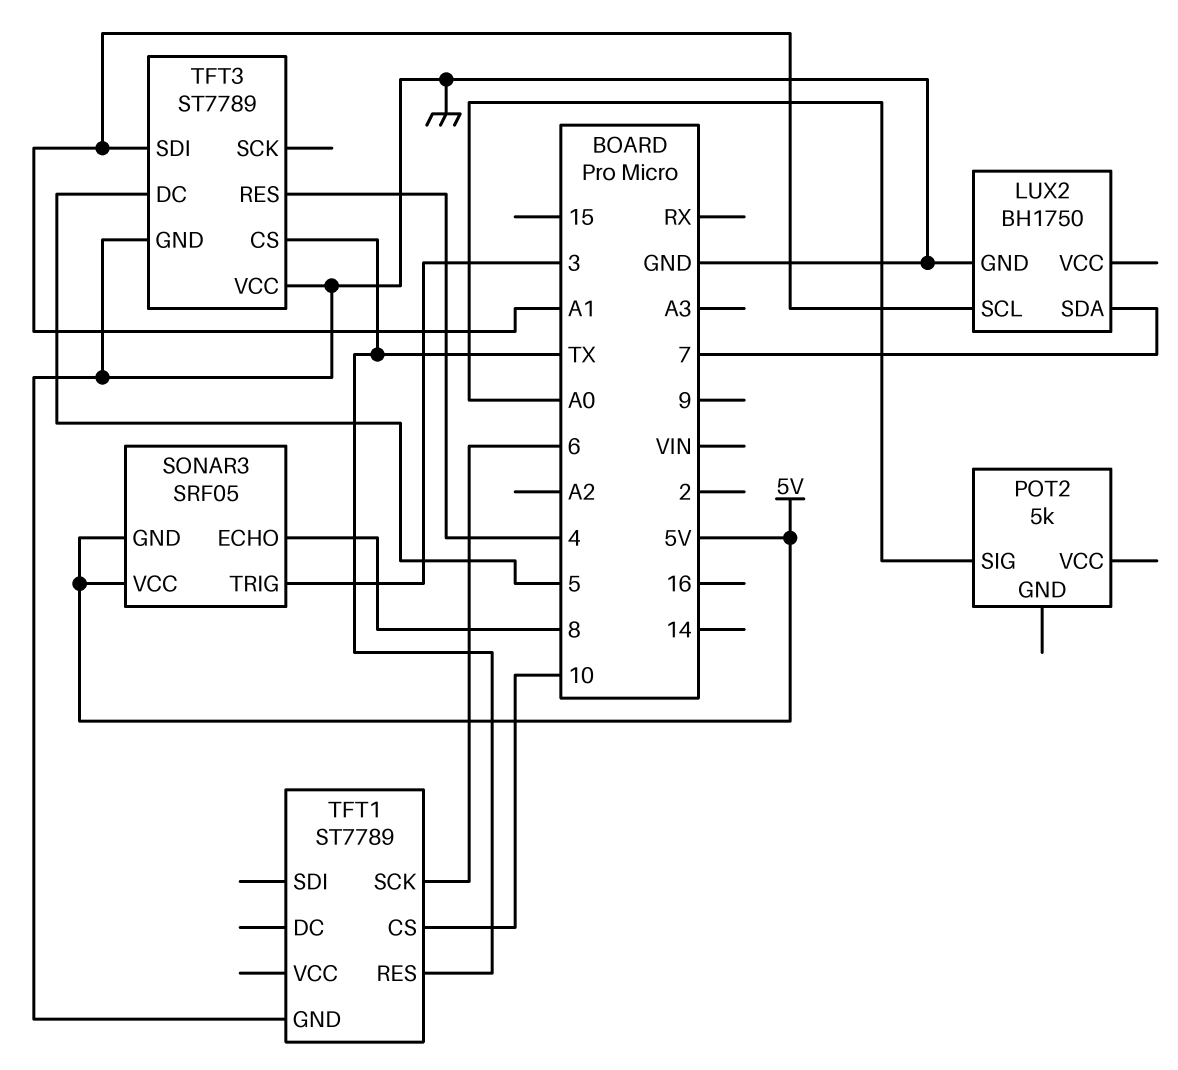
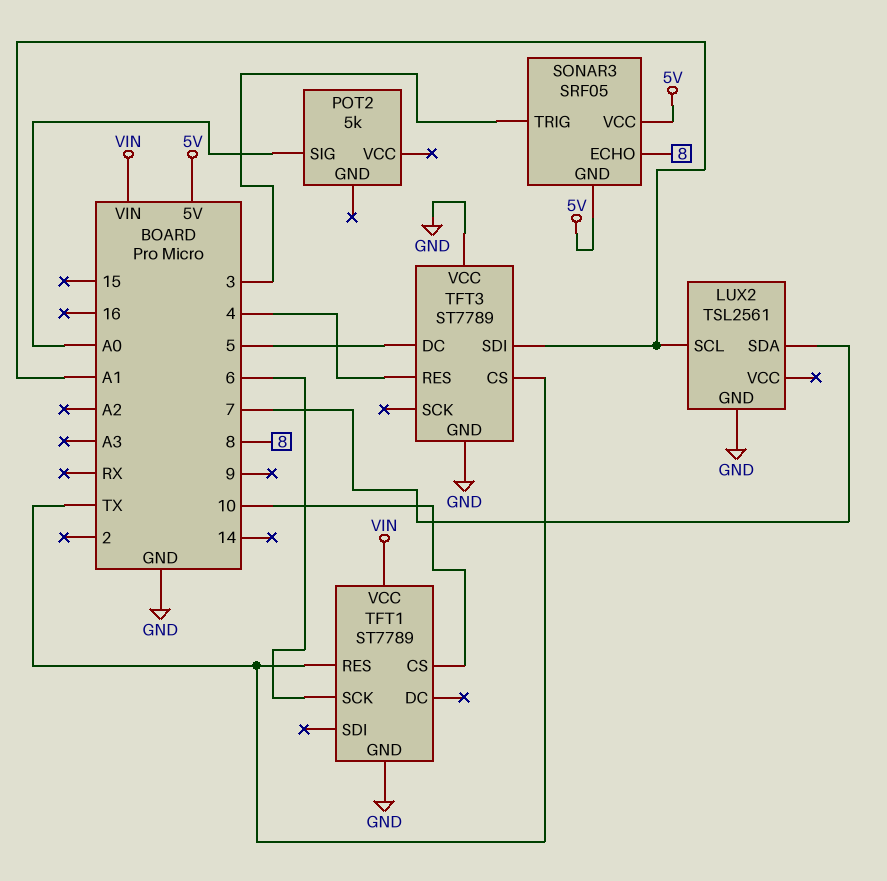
LUX2: BH1750 -> TSL2561
TFT1 pin VCC: none -> VIN

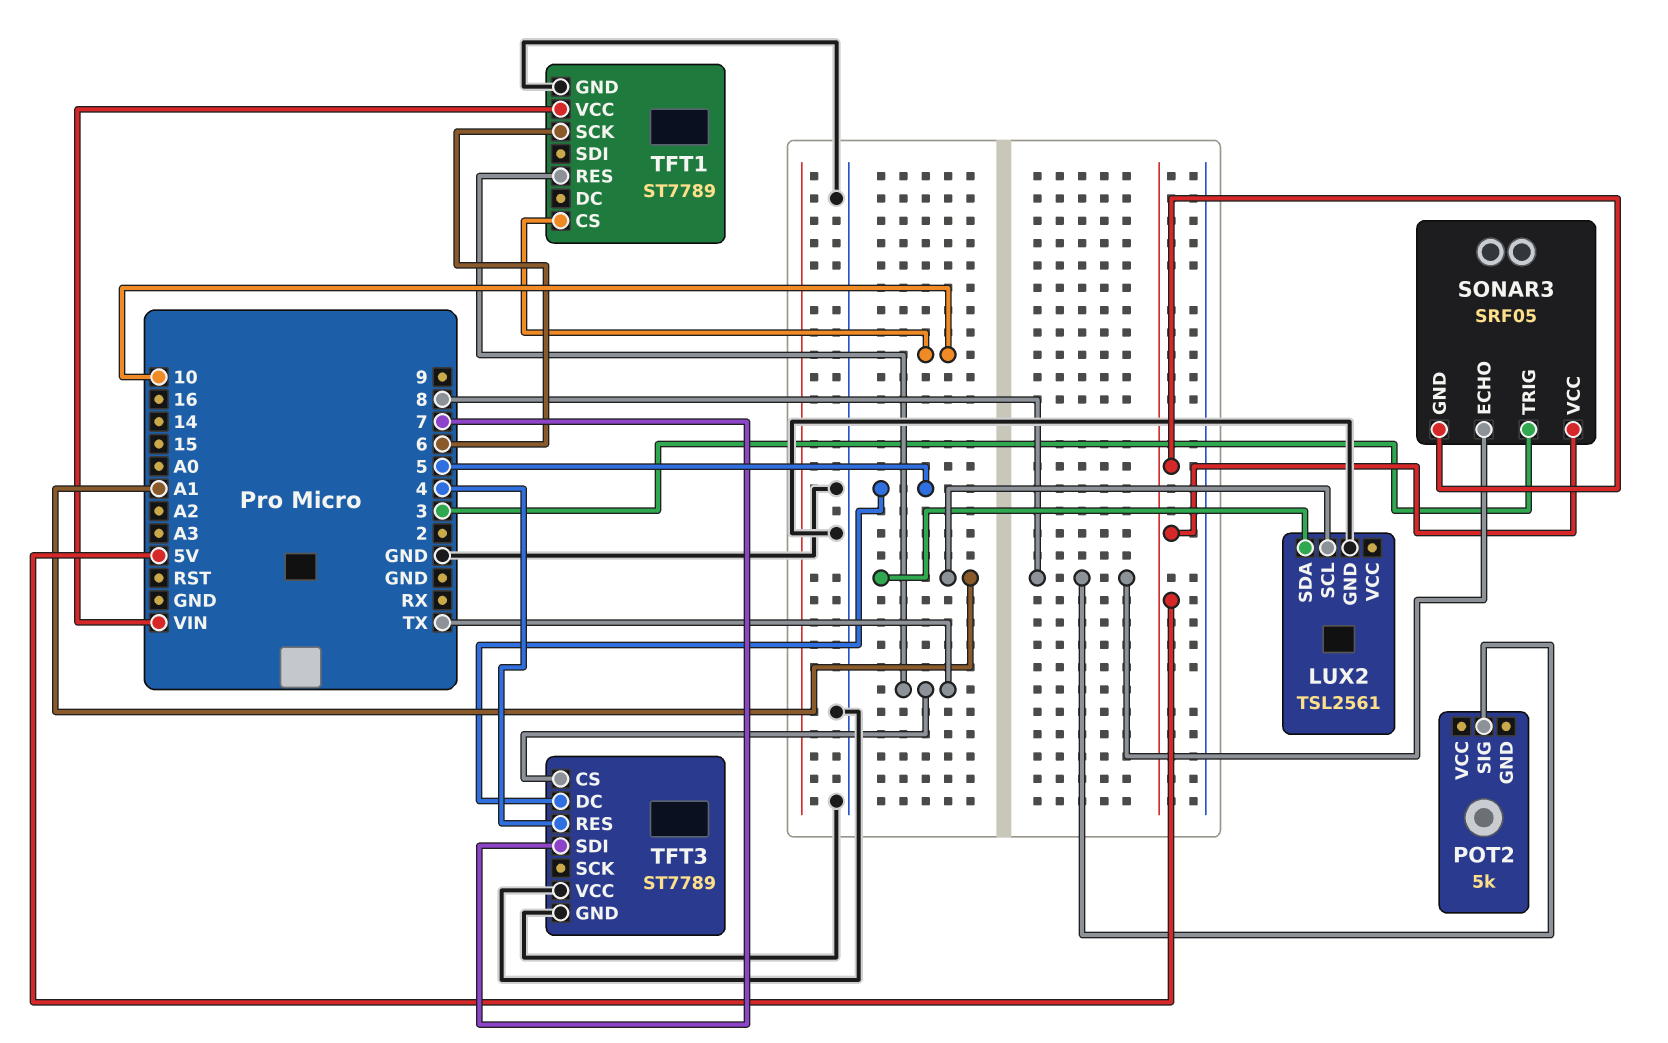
LUX2 pin SDA: 7 -> A1
POT2 pin SIG: A0 -> 8
TFT3 pin SDI: A1 -> 7

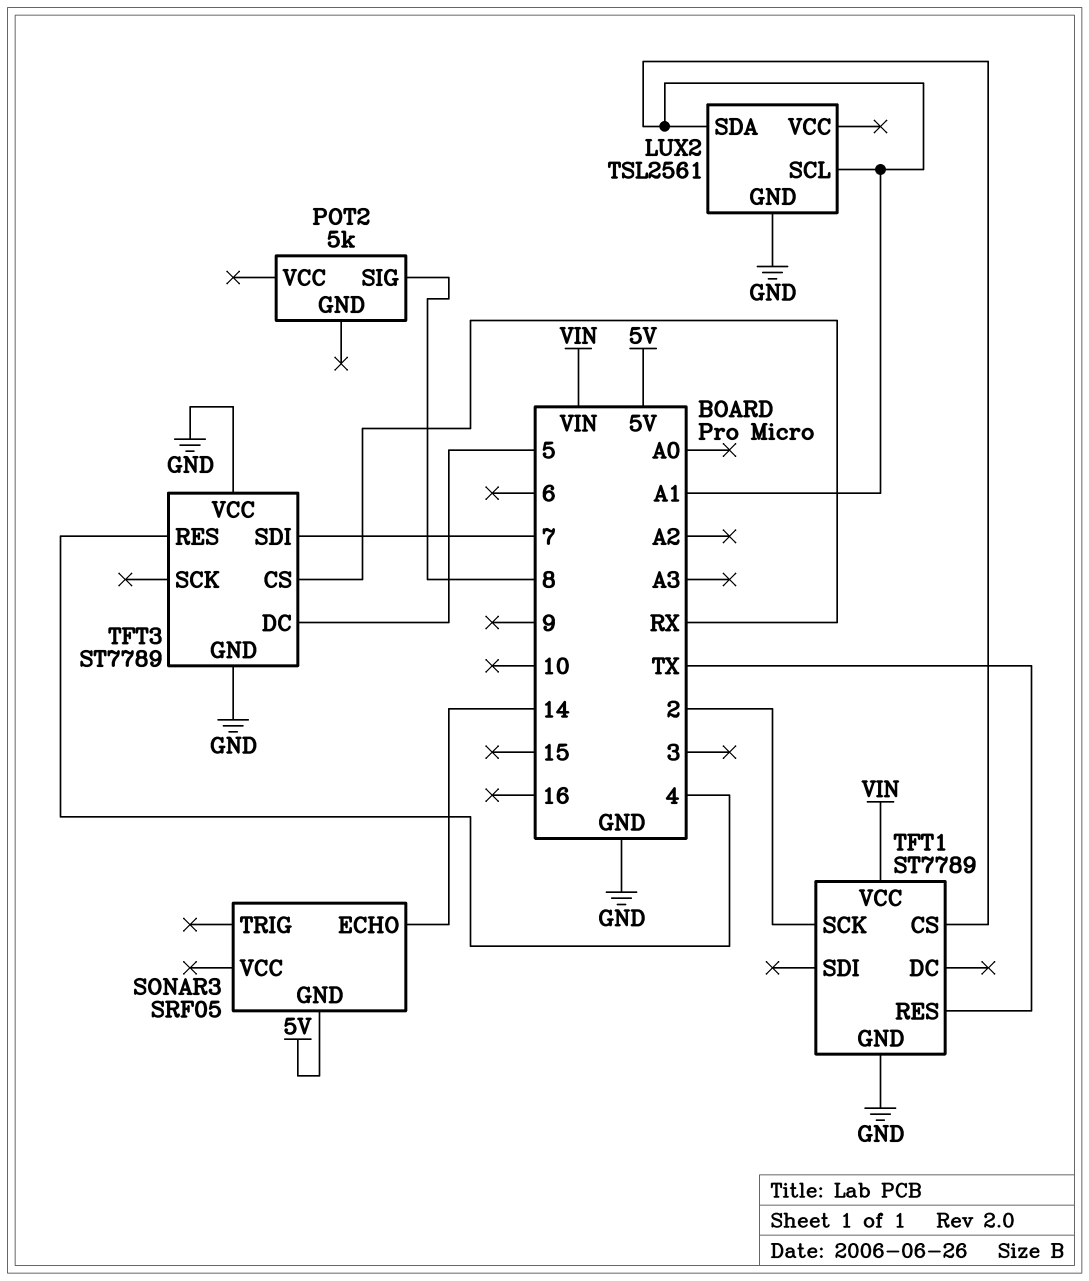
SONAR3 pin ECHO: 8 -> 14
SONAR3 pin TRIG: 3 -> none
SONAR3 pin VCC: 5V -> none
TFT1 pin CS: 10 -> A1
TFT1 pin SCK: 6 -> 2
TFT3 pin CS: TX -> RX

